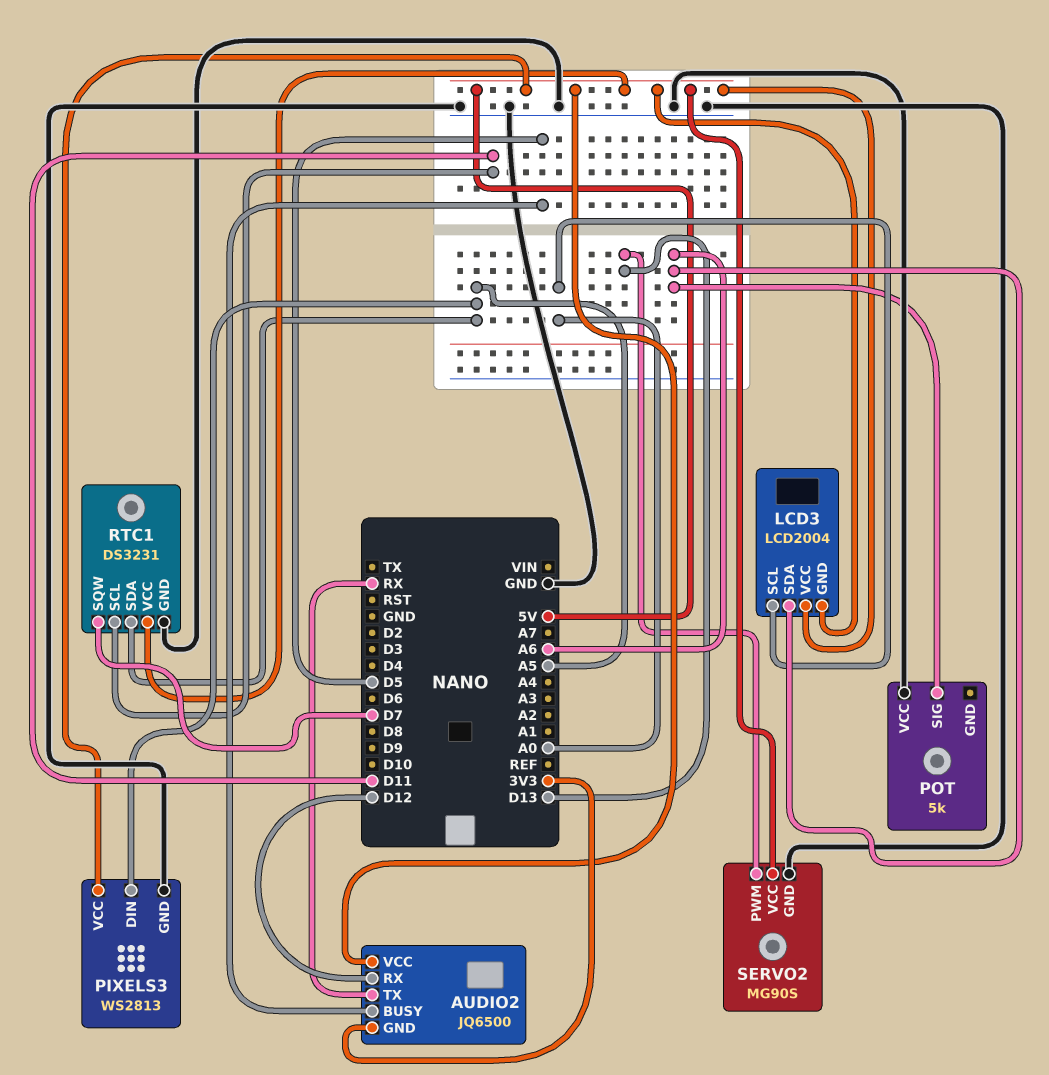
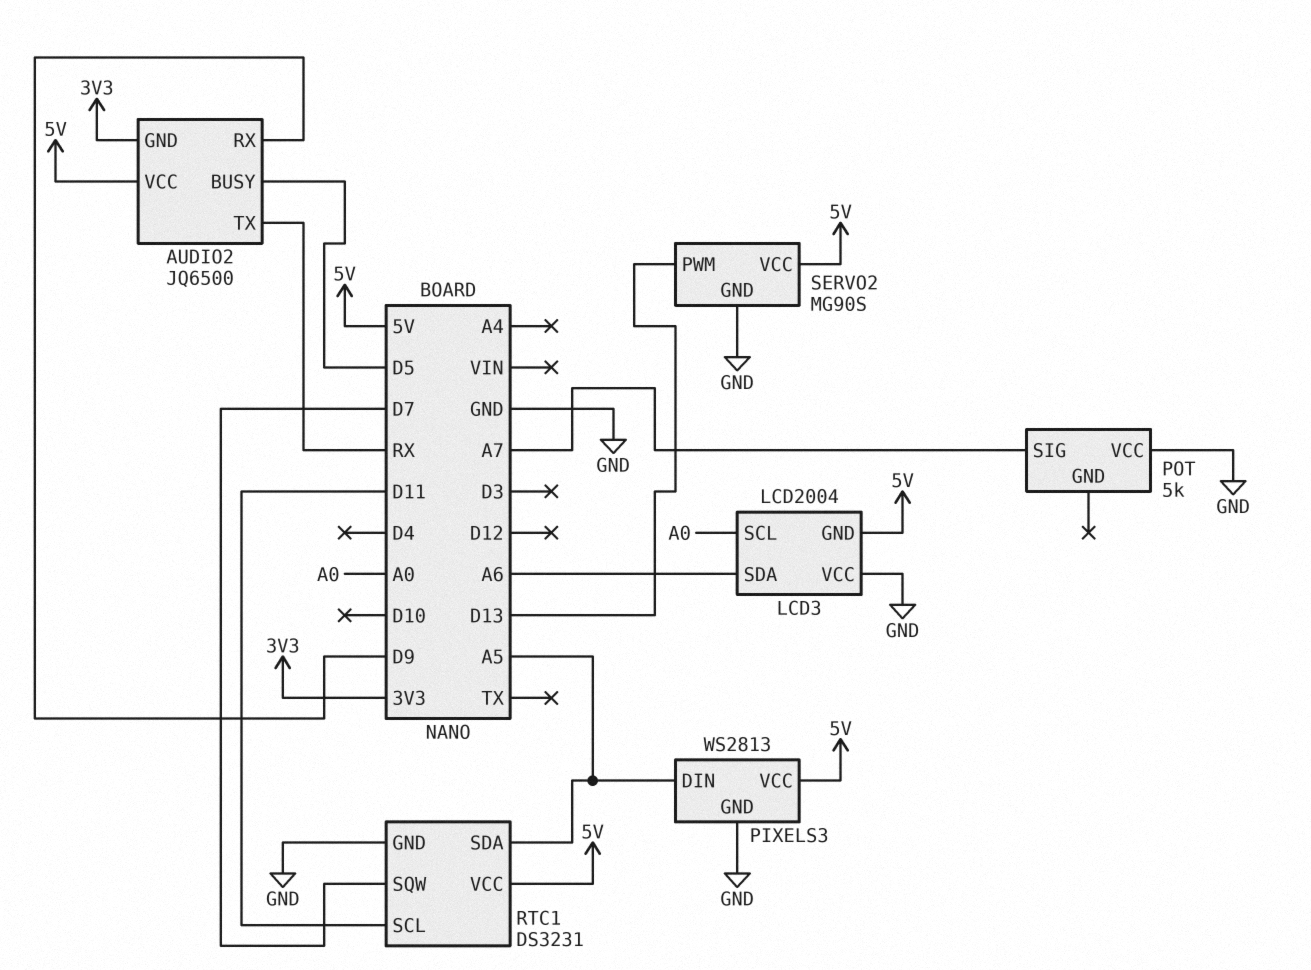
AUDIO2 pin RX: D12 -> D9
LCD3 pin VCC: 5V -> GND
POT pin SIG: A6 -> A7

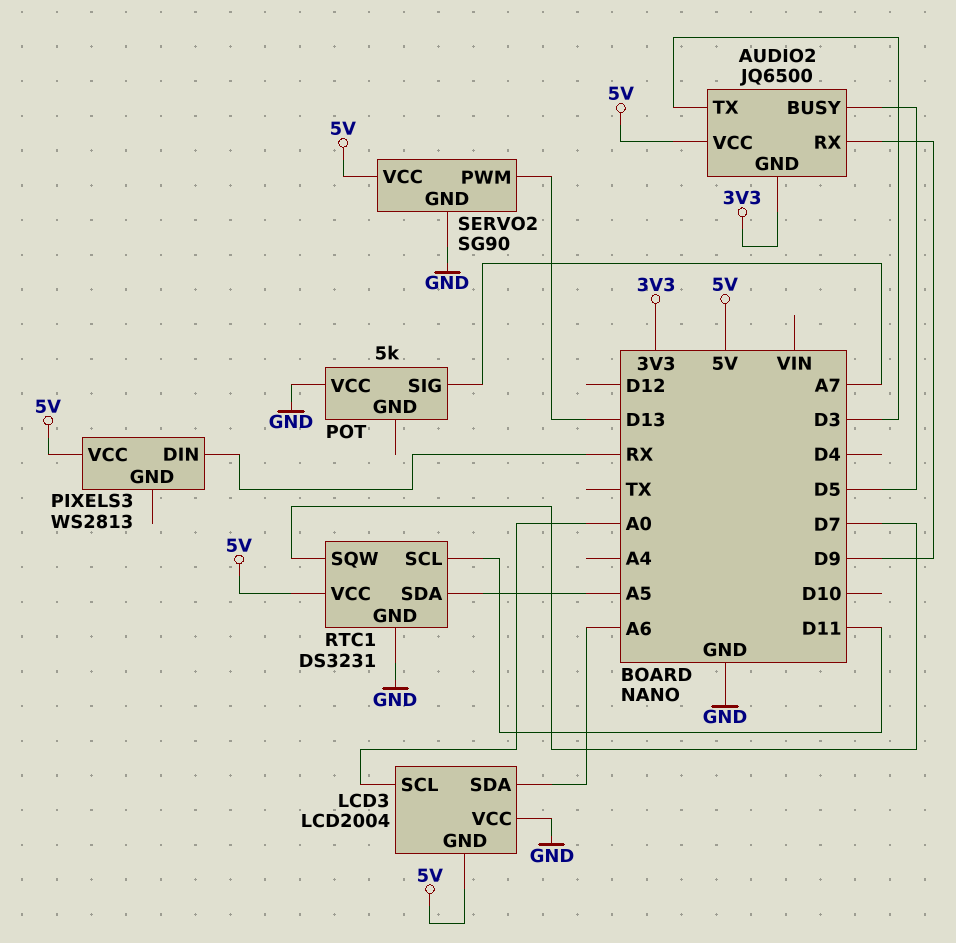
AUDIO2 pin TX: RX -> D3
PIXELS3 pin DIN: A5 -> RX
PIXELS3 pin GND: GND -> none
SERVO2: MG90S -> SG90

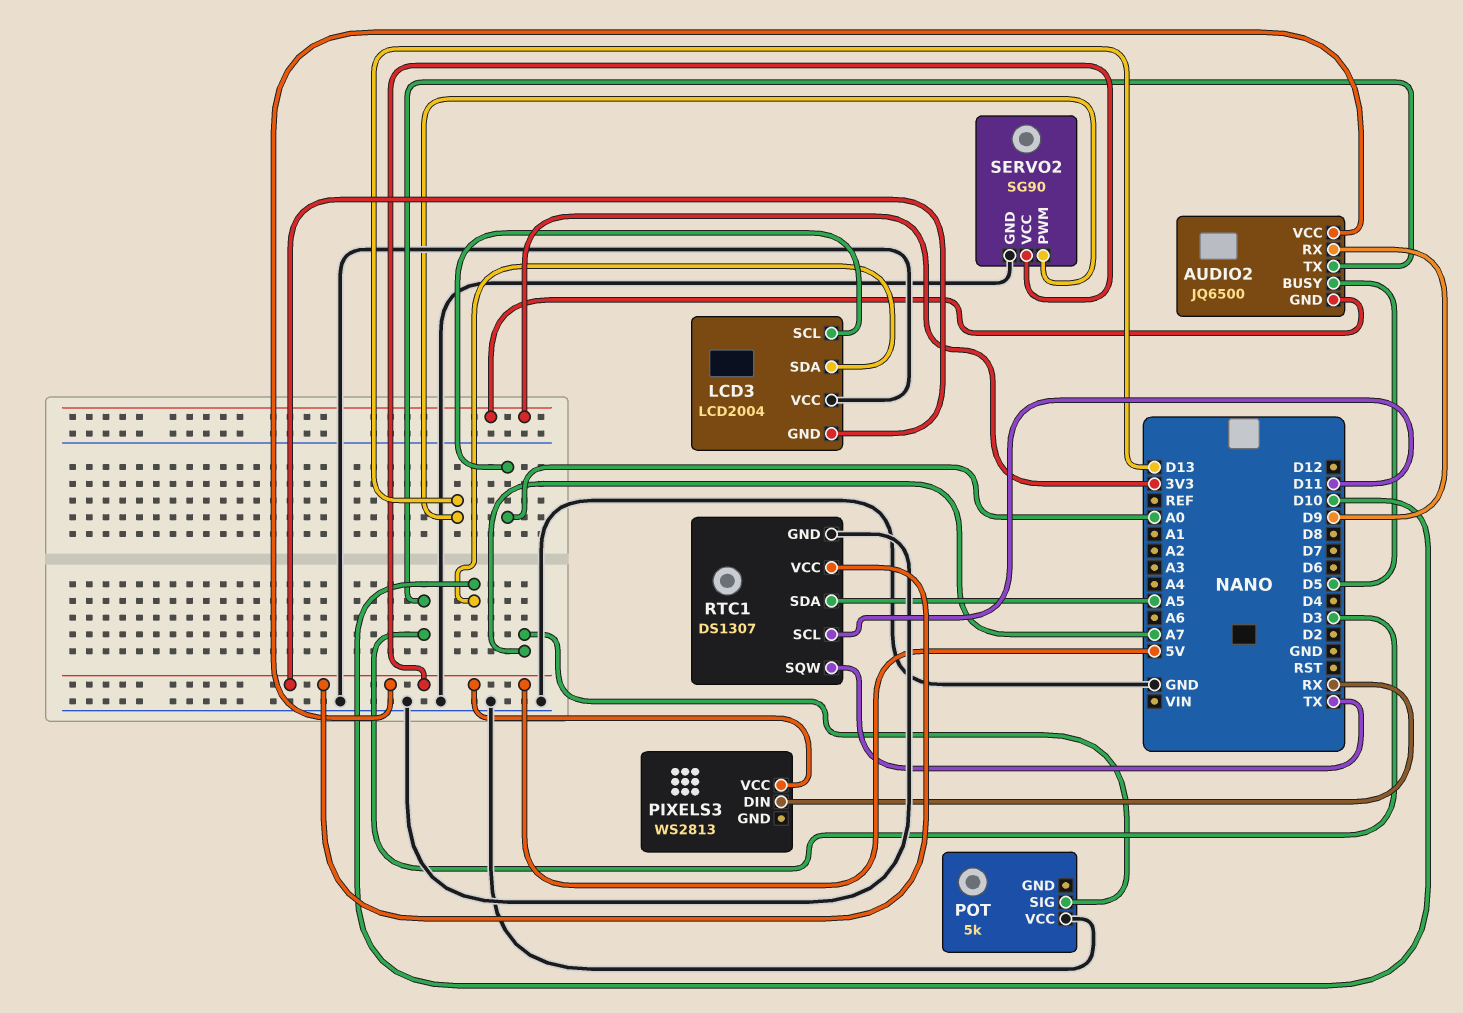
LCD3 pin SDA: A6 -> D10
RTC1: DS3231 -> DS1307
RTC1 pin SQW: D7 -> TX

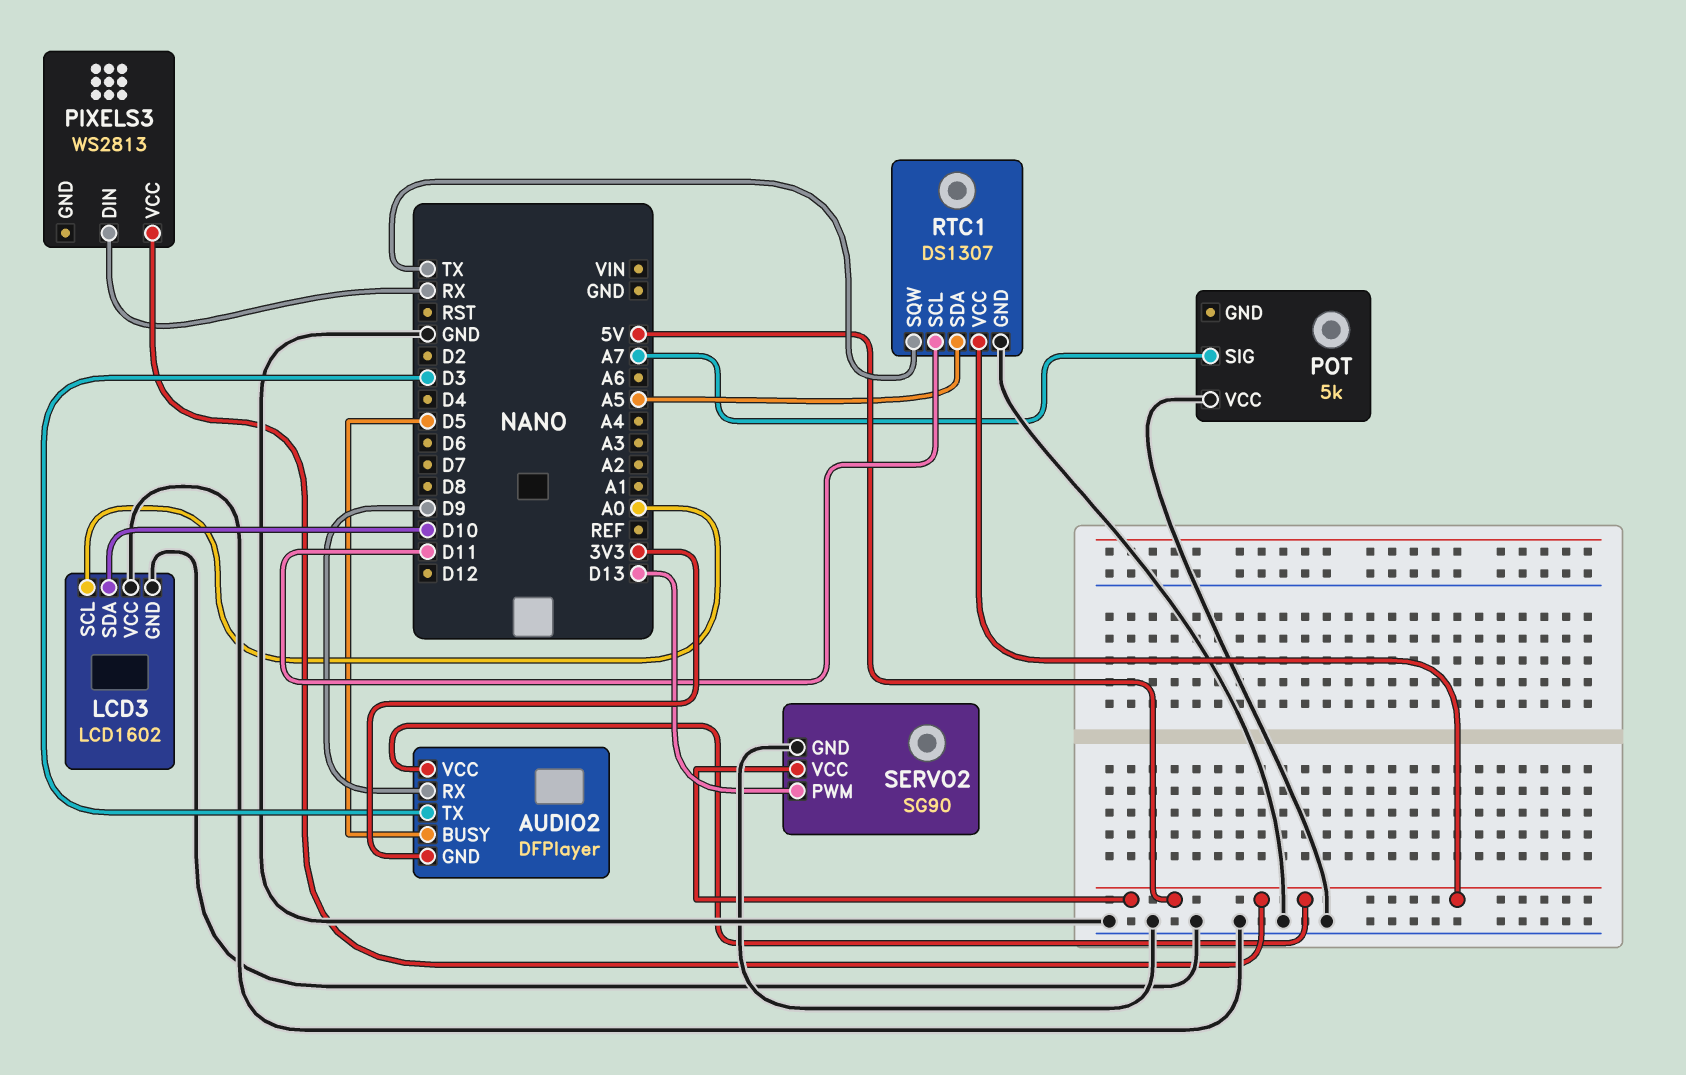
AUDIO2: JQ6500 -> DFPlayer
LCD3: LCD2004 -> LCD1602
LCD3 pin GND: 5V -> GND

